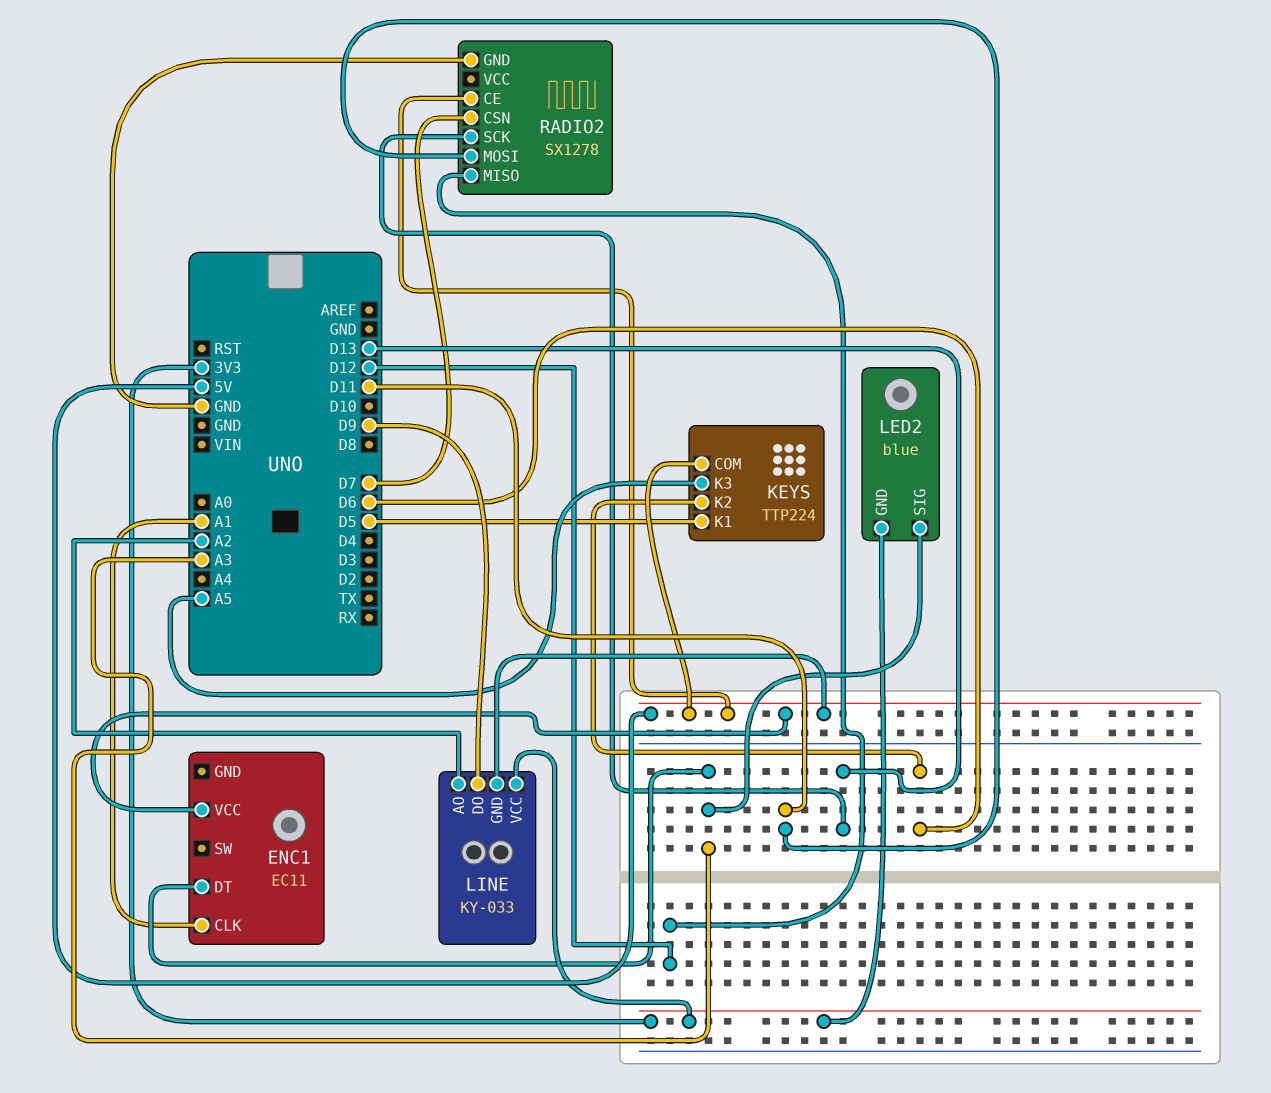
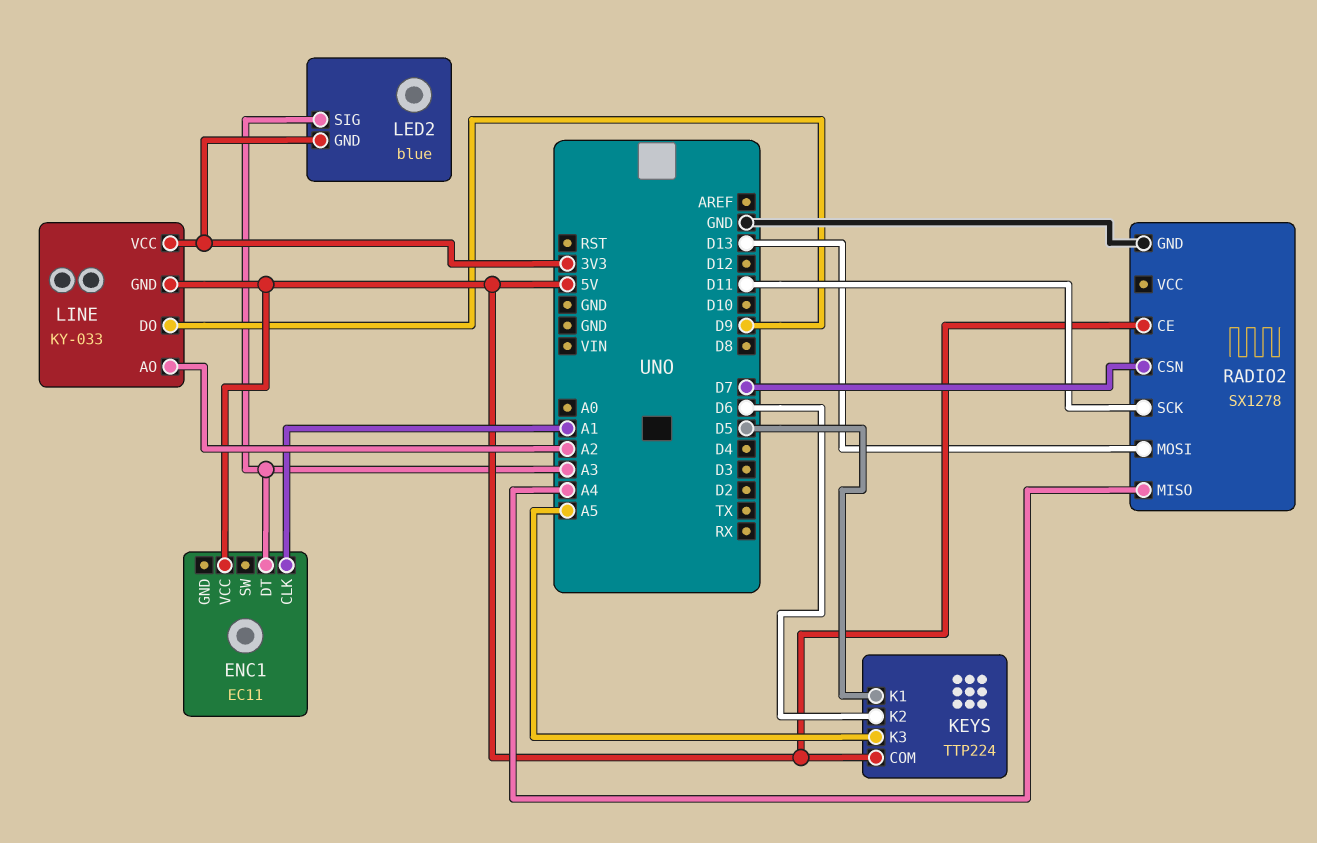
RADIO2 pin MISO: D12 -> A4
RADIO2 pin MOSI: D11 -> D13
RADIO2 pin SCK: D13 -> D11

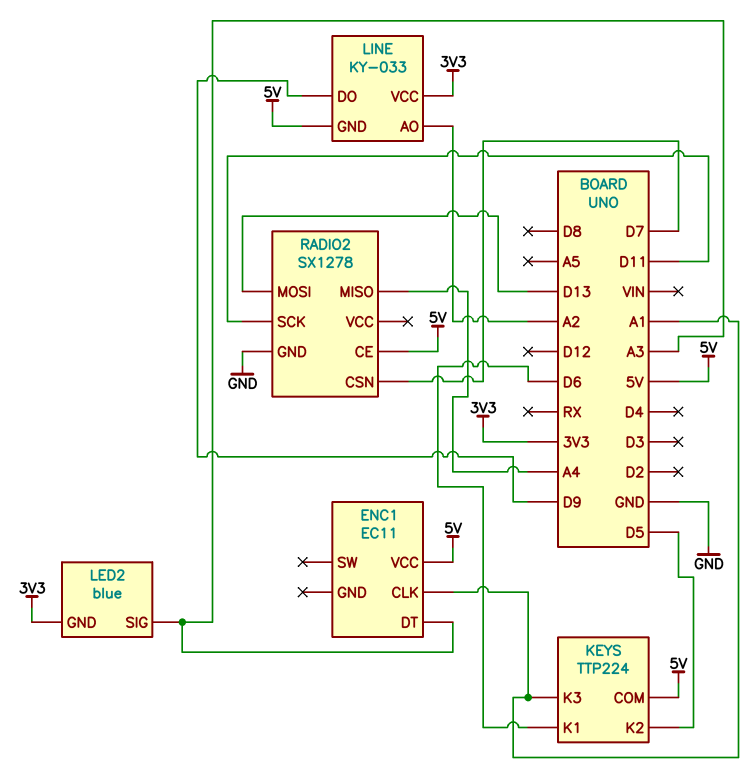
KEYS pin K1: D5 -> D6
KEYS pin K2: D6 -> D5
KEYS pin K3: A5 -> A1

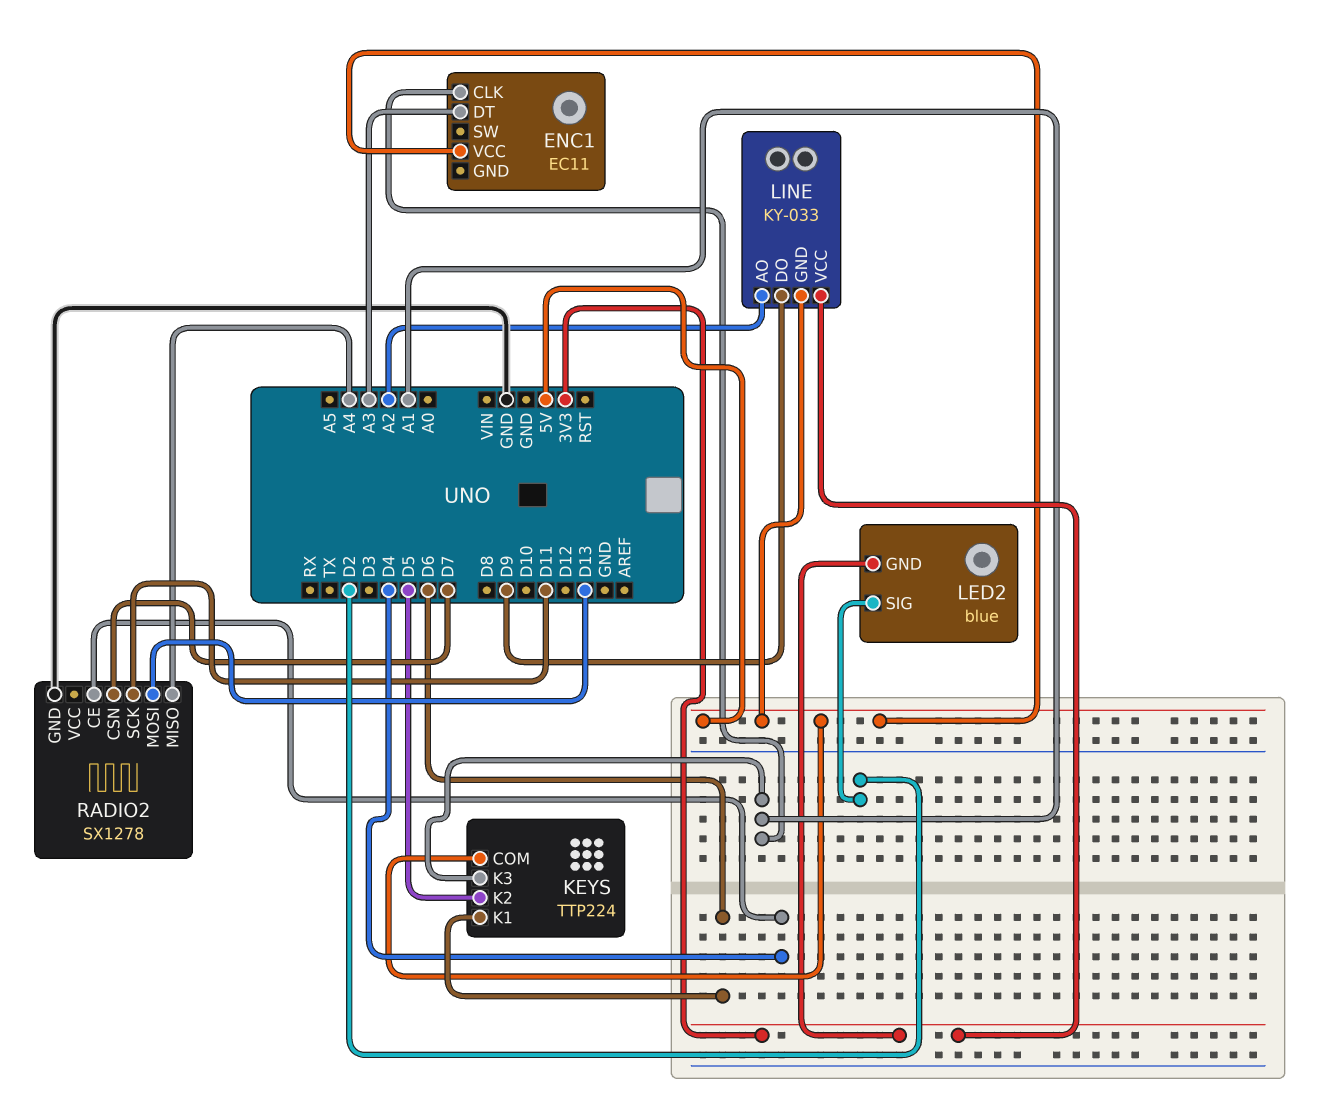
LED2 pin SIG: A3 -> D2
RADIO2 pin CE: 5V -> D4

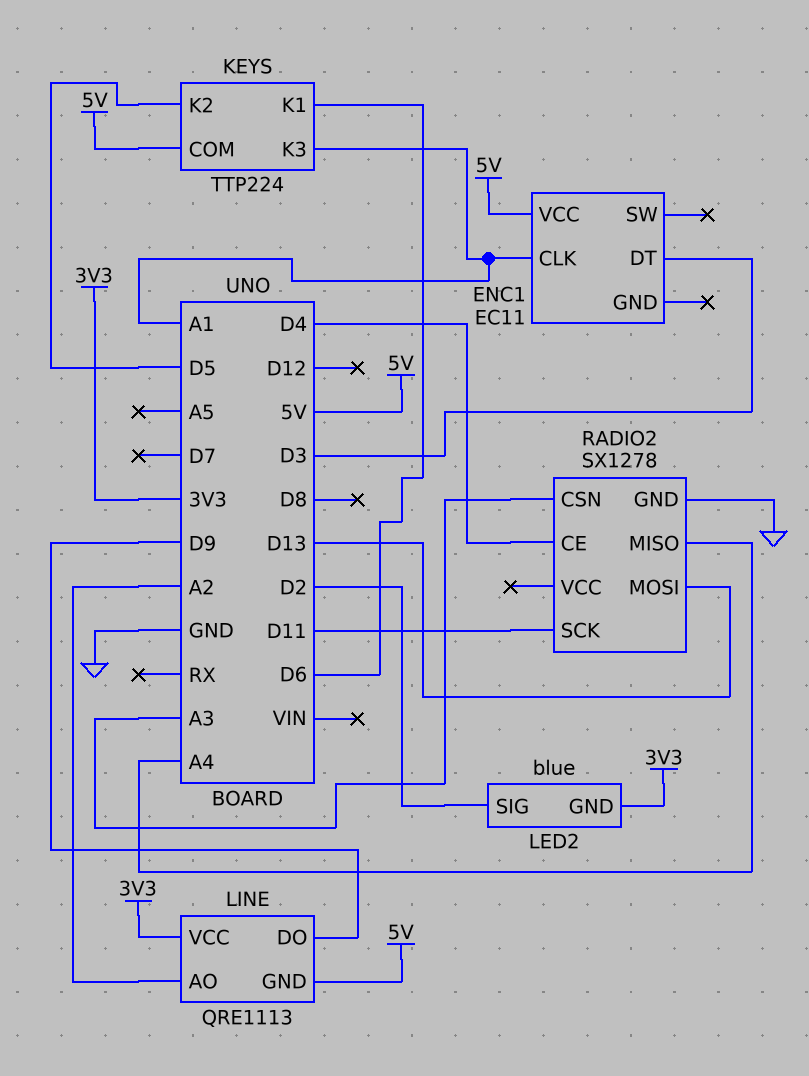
ENC1 pin DT: A3 -> D3
LINE: KY-033 -> QRE1113
RADIO2 pin CSN: D7 -> A3

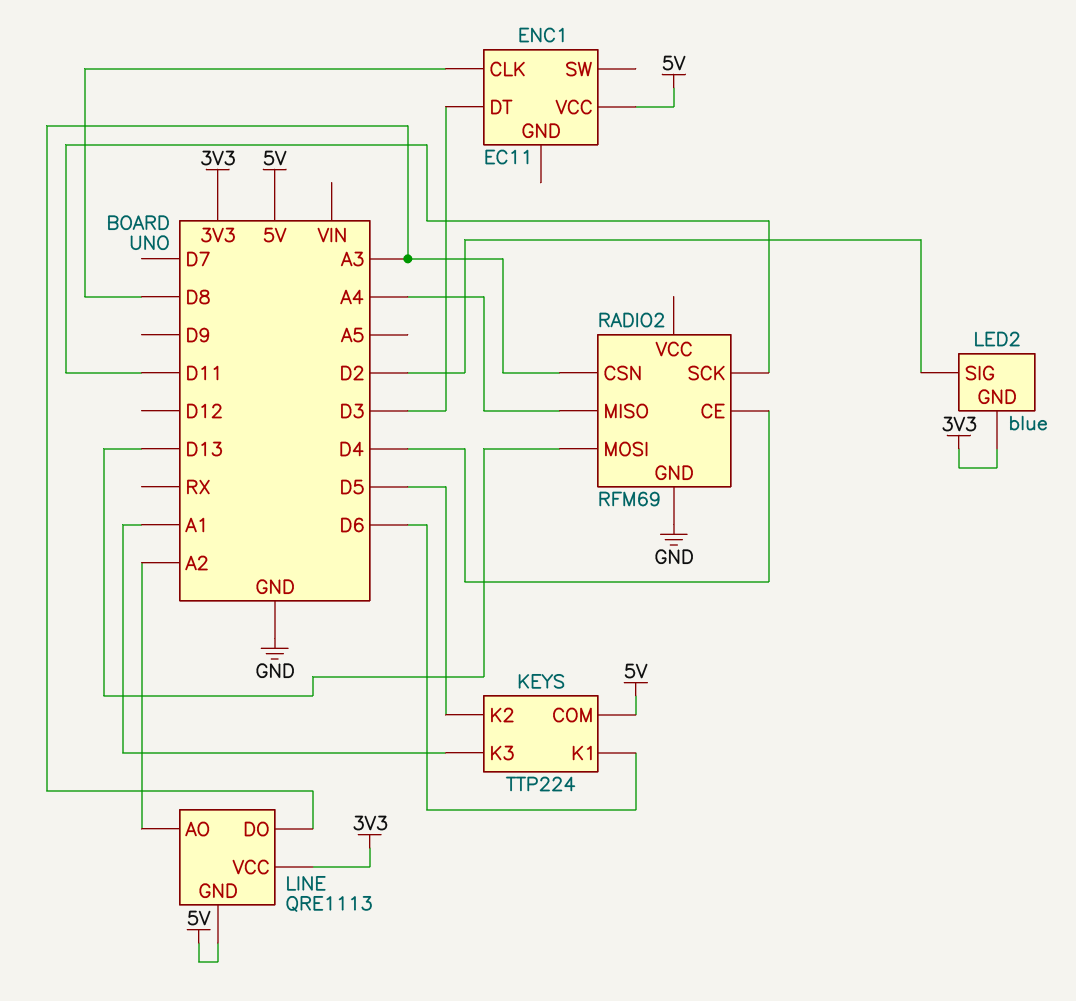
ENC1 pin CLK: A1 -> D8
LINE pin DO: D9 -> A3
RADIO2: SX1278 -> RFM69

